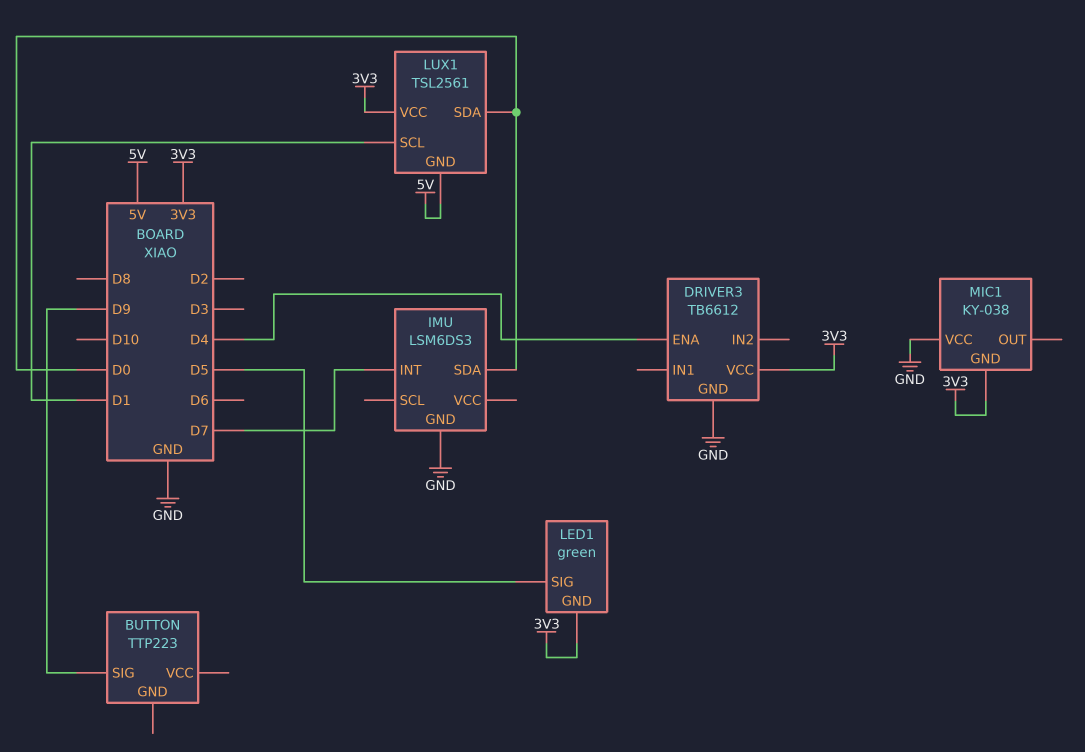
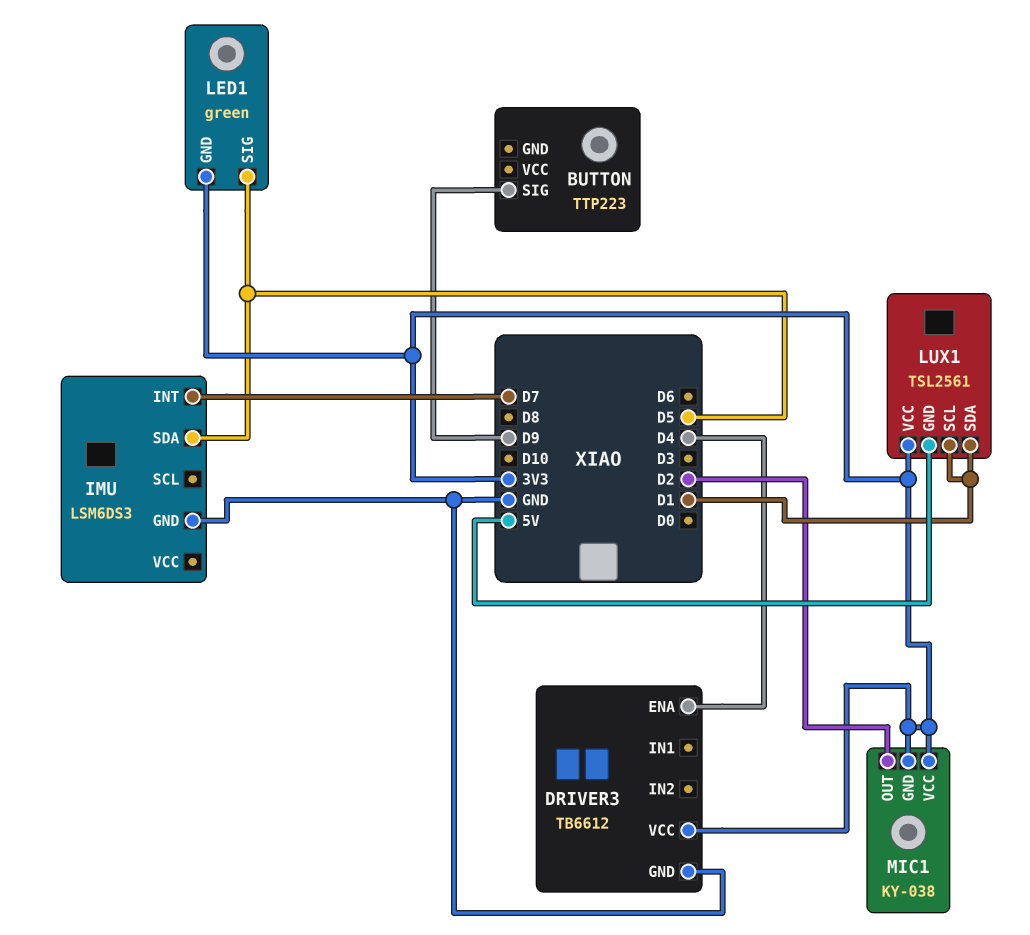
IMU pin SDA: D0 -> D5
LUX1 pin SDA: D0 -> D1
MIC1 pin OUT: none -> D2
MIC1 pin VCC: GND -> 3V3

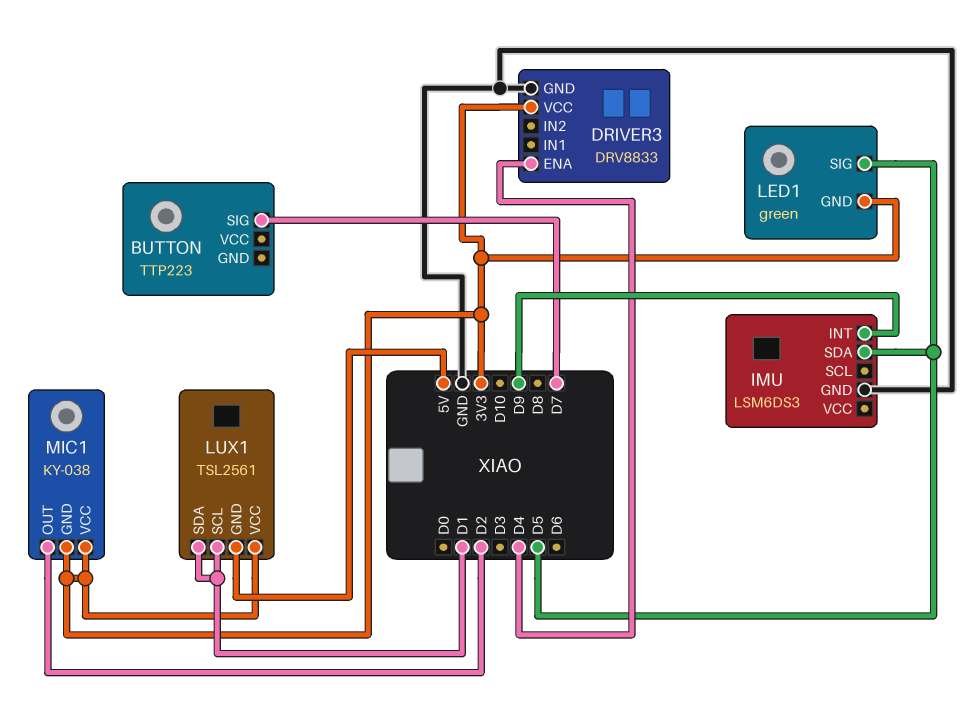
BUTTON pin SIG: D9 -> D7
DRIVER3: TB6612 -> DRV8833
IMU pin INT: D7 -> D9

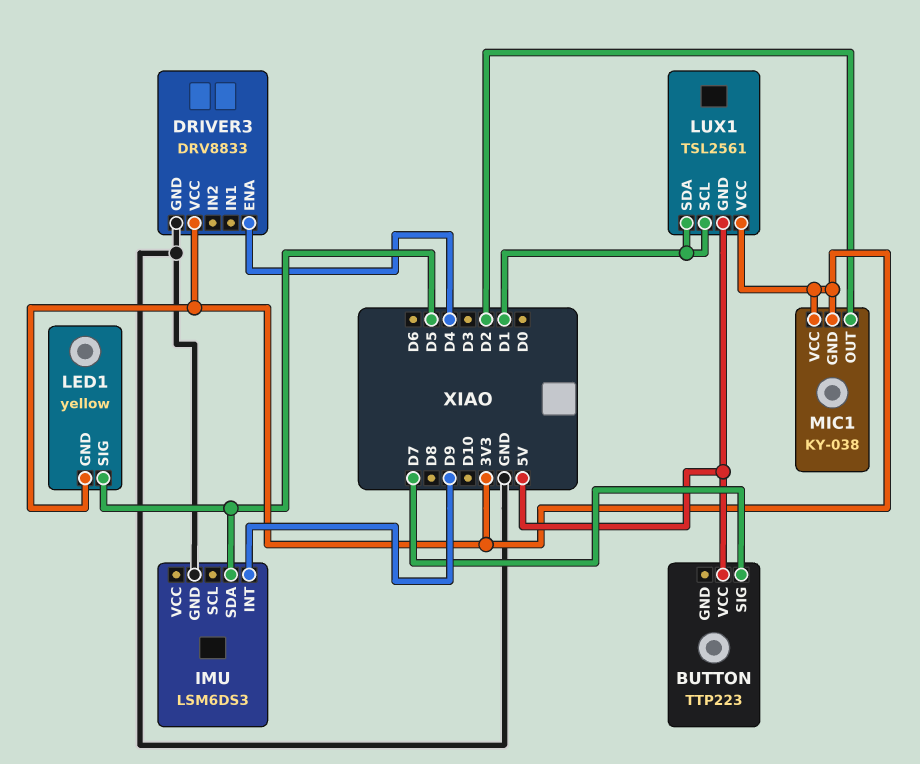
BUTTON pin VCC: none -> 5V
LED1: green -> yellow

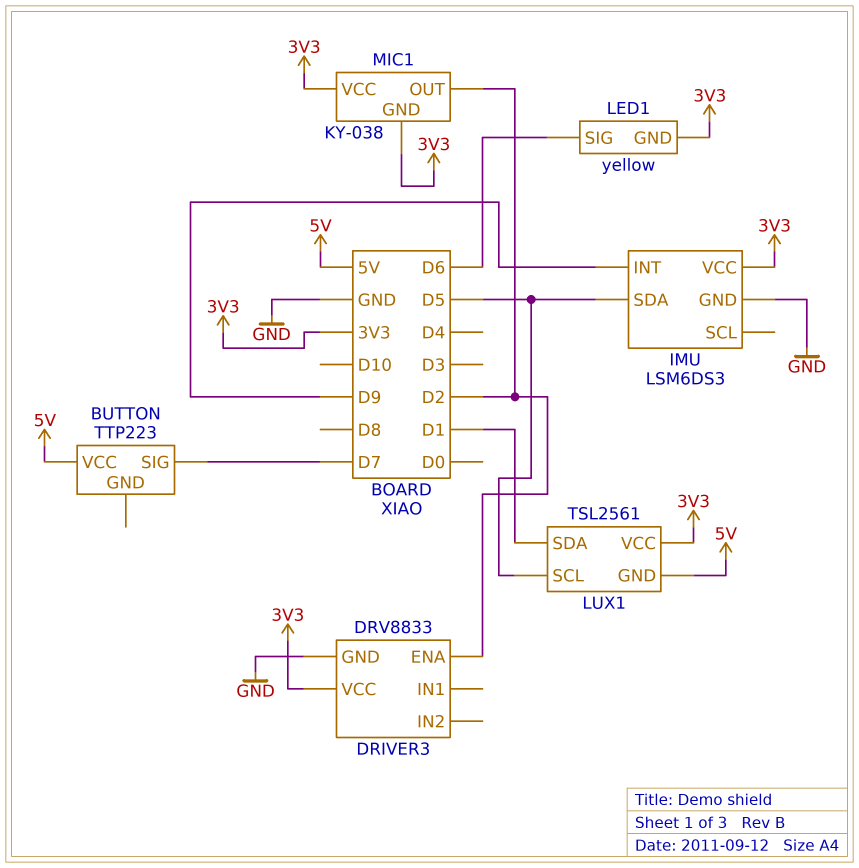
DRIVER3 pin ENA: D4 -> D2
IMU pin VCC: none -> 3V3
LED1 pin SIG: D5 -> D6
LUX1 pin SCL: D1 -> D5

